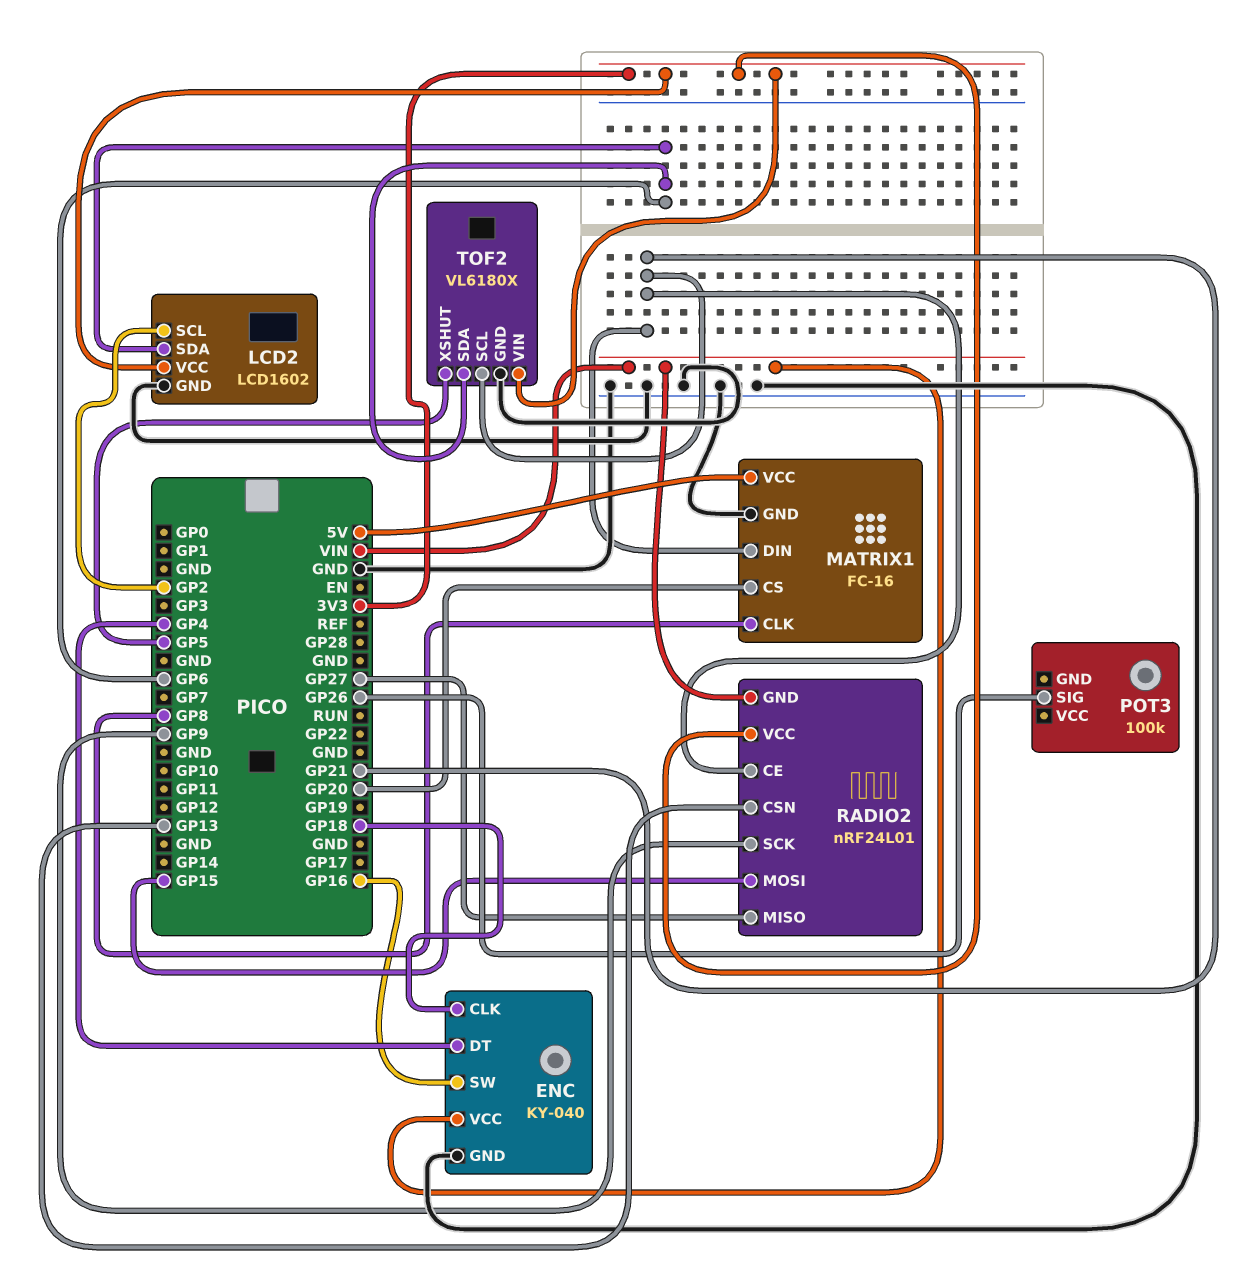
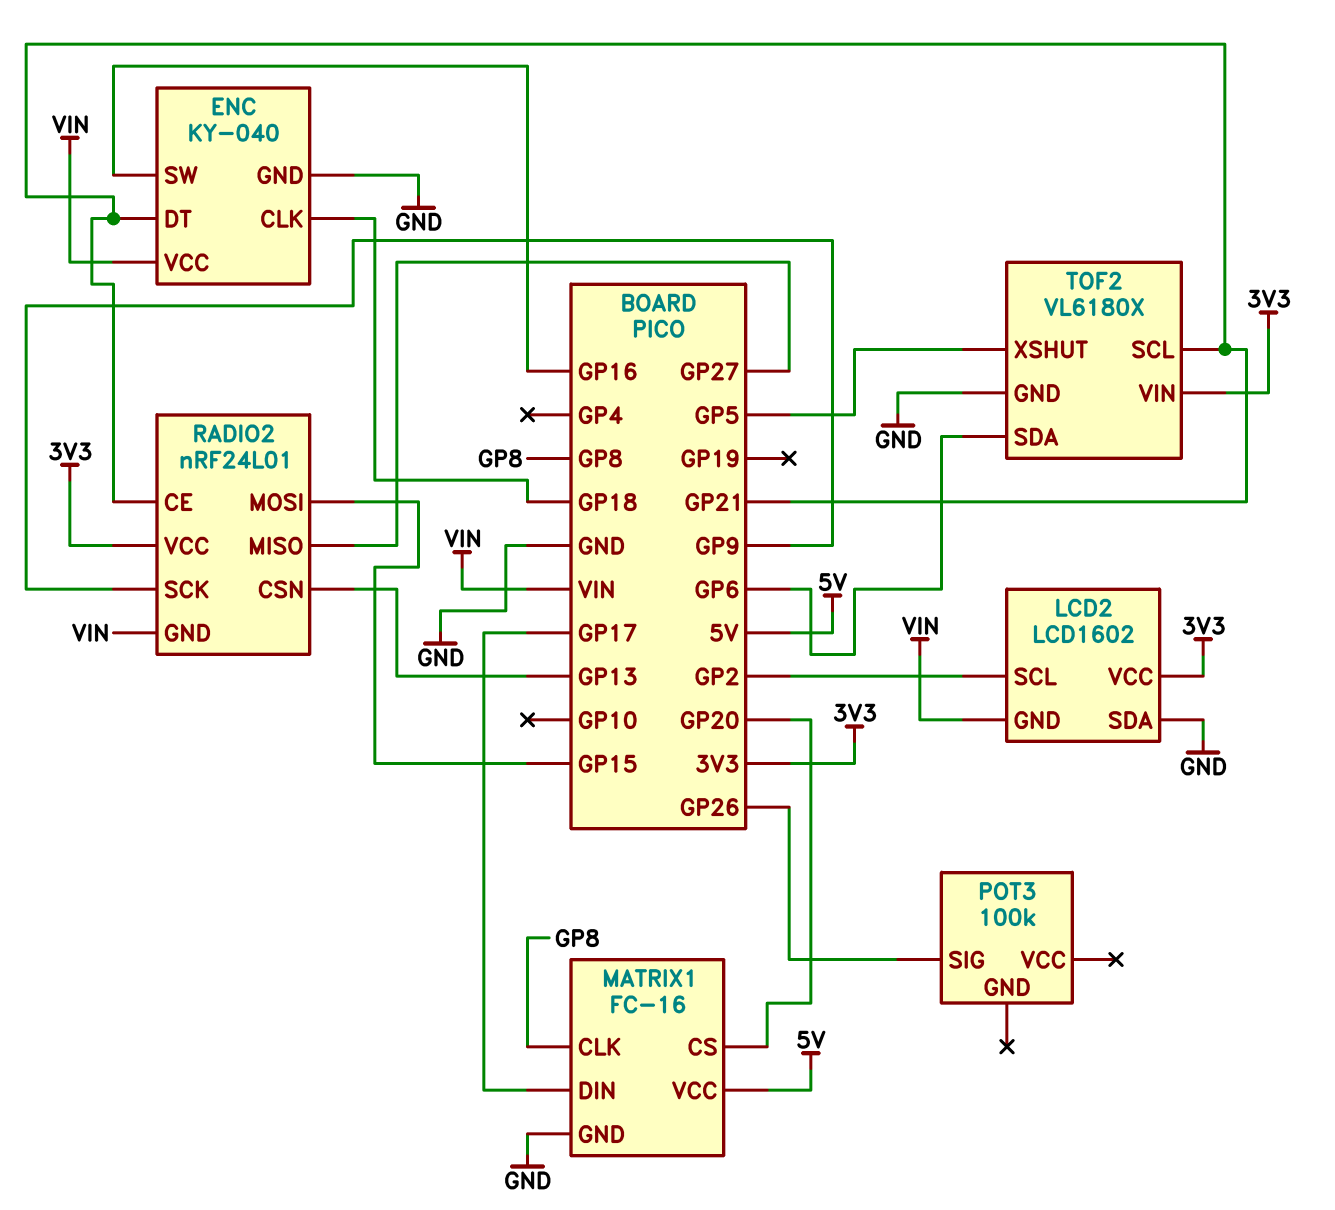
ENC pin DT: GP4 -> GP21
LCD2 pin GND: GND -> VIN
LCD2 pin SDA: GP6 -> GND
MATRIX1 pin DIN: GP21 -> GP17

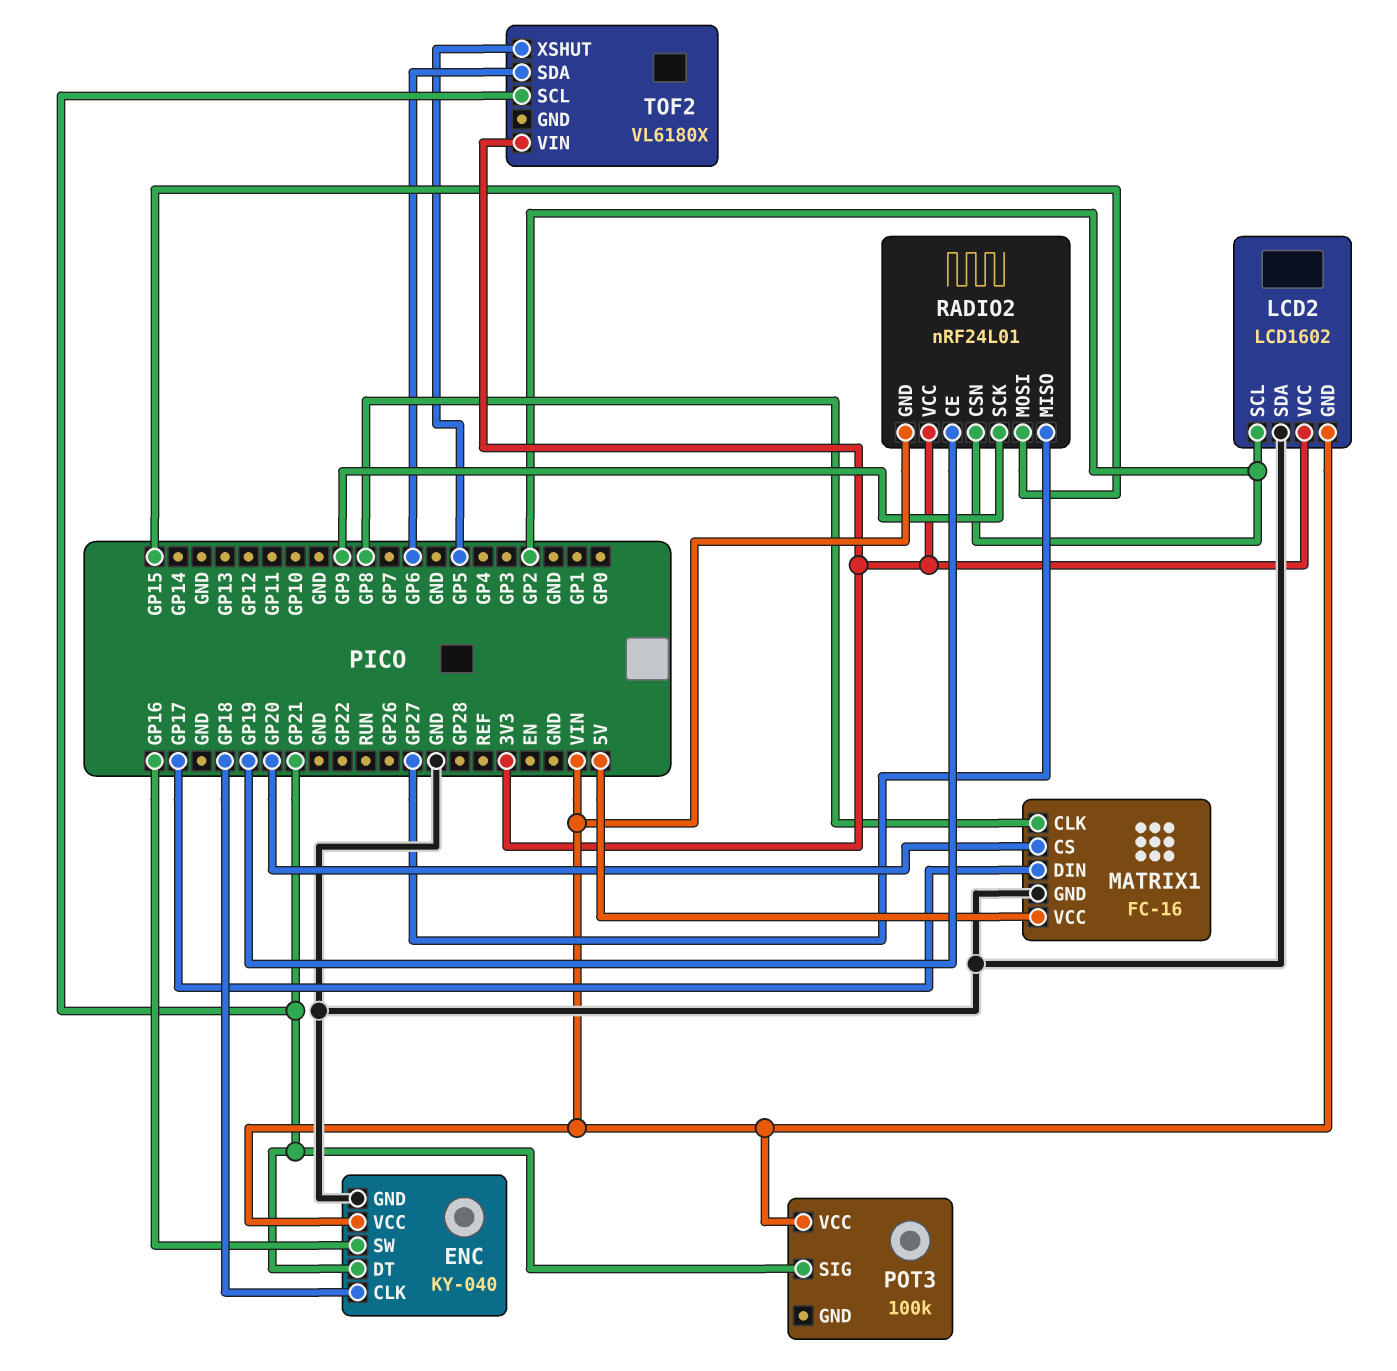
POT3 pin SIG: GP26 -> GP21
POT3 pin VCC: none -> VIN
RADIO2 pin CE: GP21 -> GP19
RADIO2 pin CSN: GP13 -> GP2
TOF2 pin GND: GND -> none

